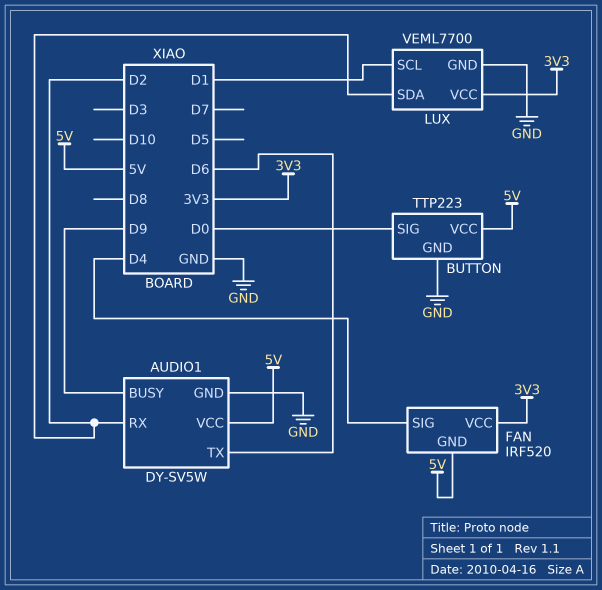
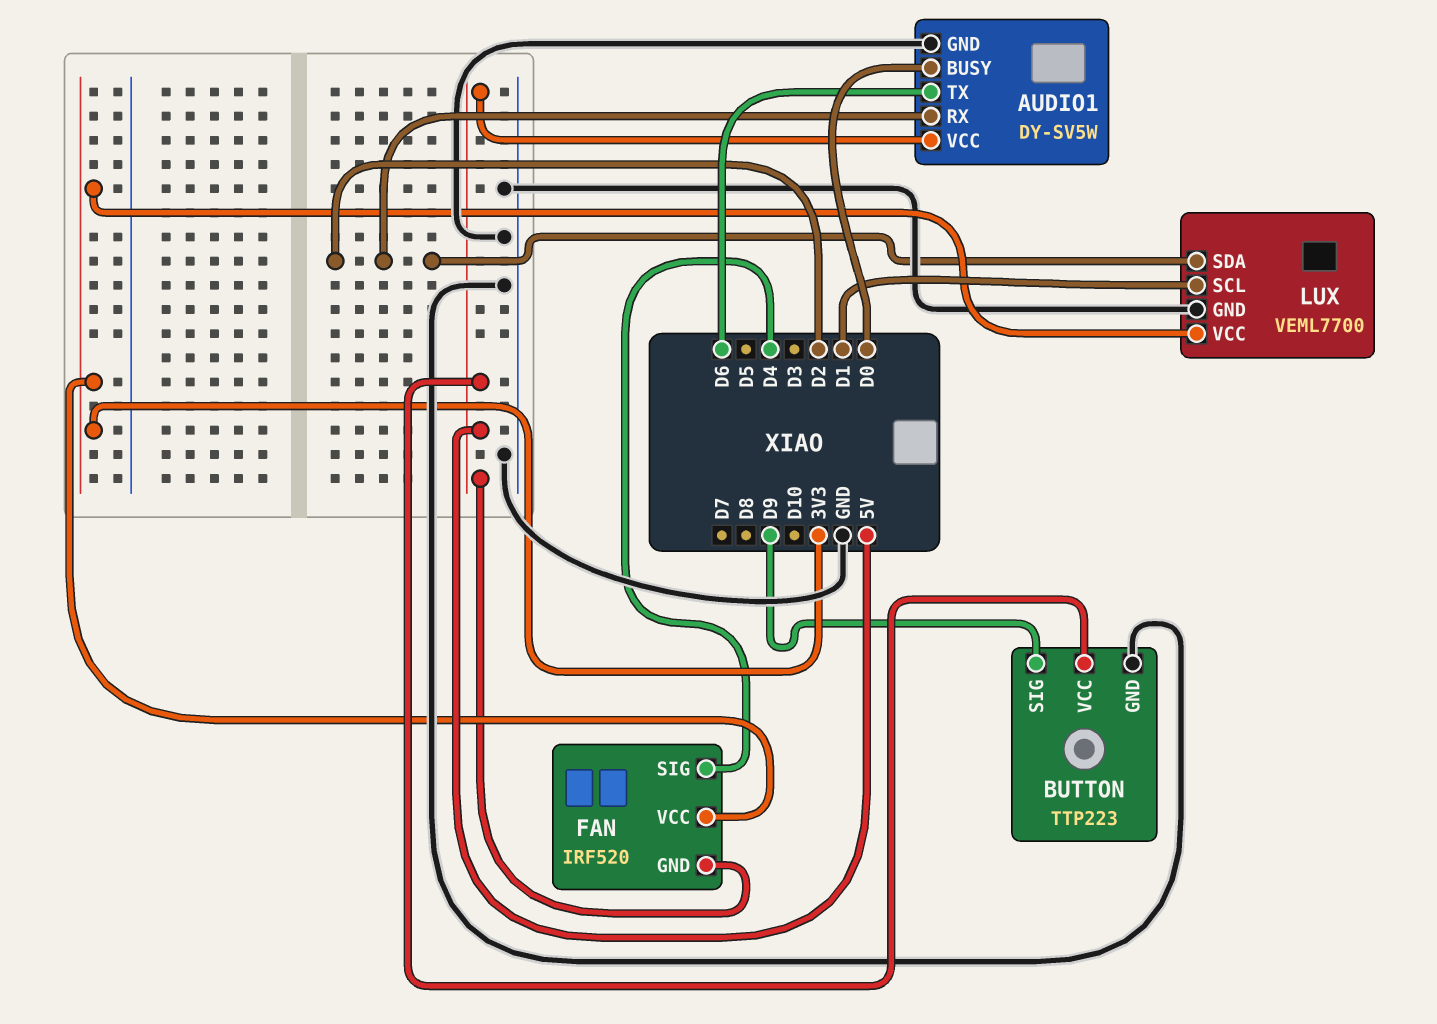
AUDIO1 pin BUSY: D9 -> D0
BUTTON pin SIG: D0 -> D9

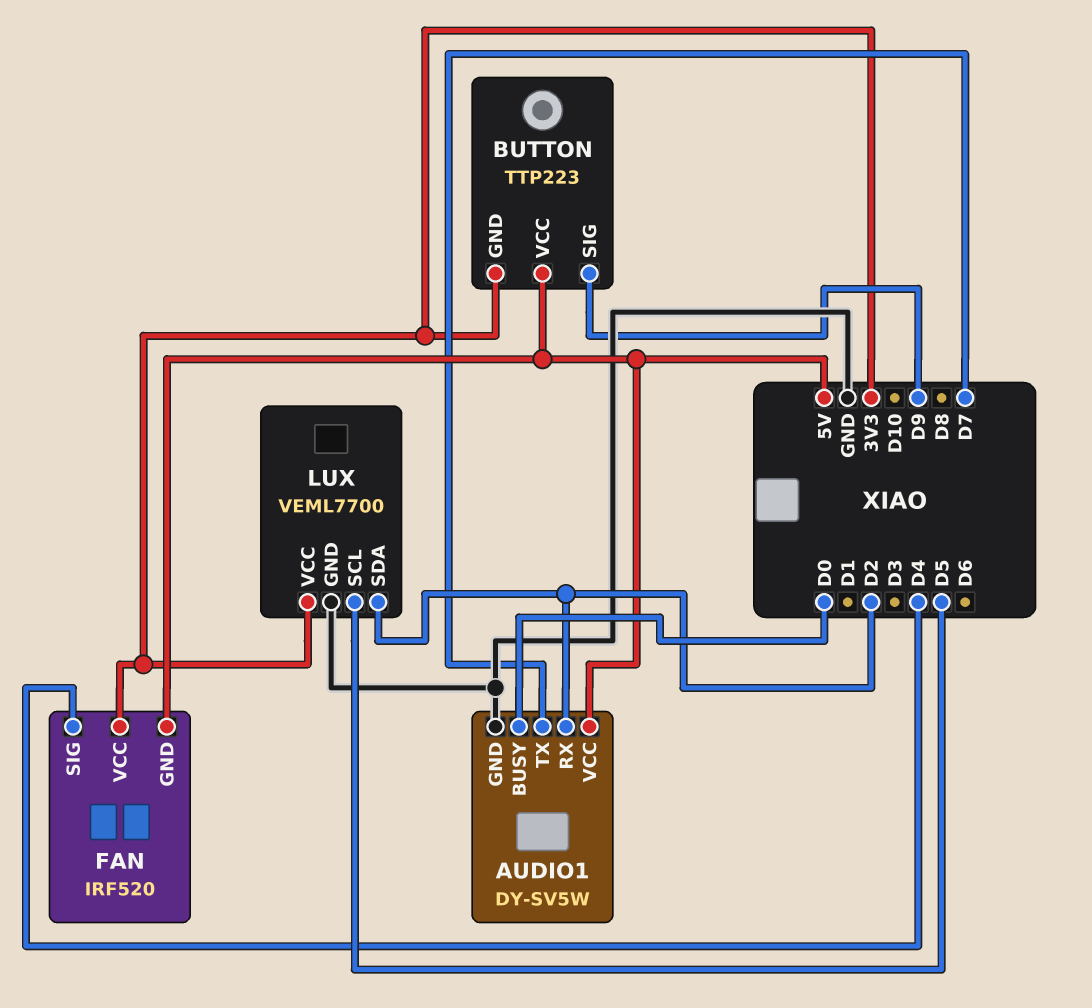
AUDIO1 pin TX: D6 -> D7
BUTTON pin GND: GND -> 3V3
LUX pin SCL: D1 -> D5

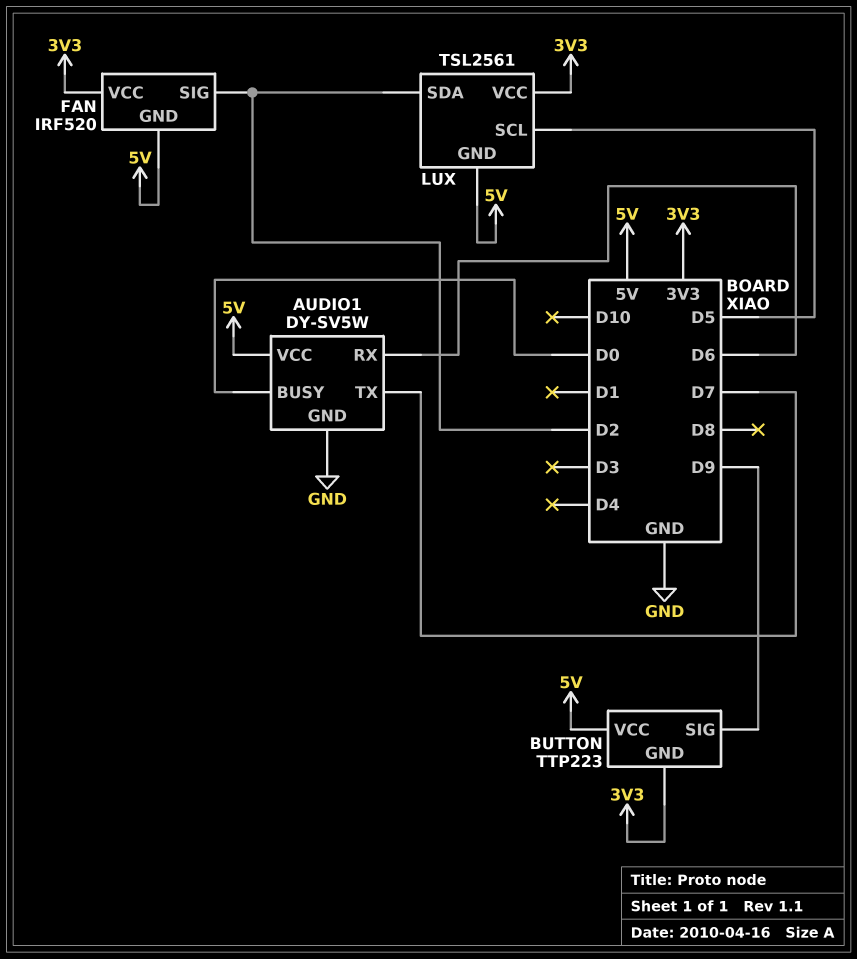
AUDIO1 pin RX: D2 -> D6
FAN pin SIG: D4 -> D2
LUX: VEML7700 -> TSL2561
LUX pin GND: GND -> 5V

